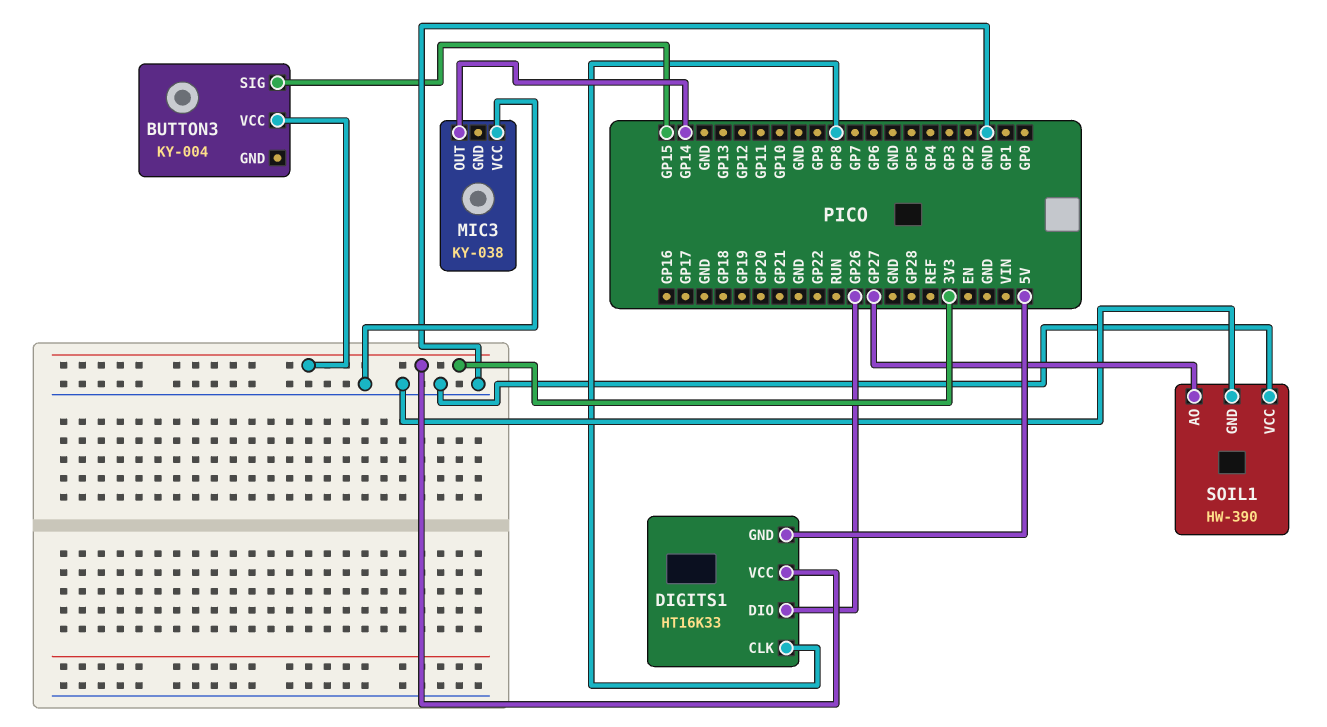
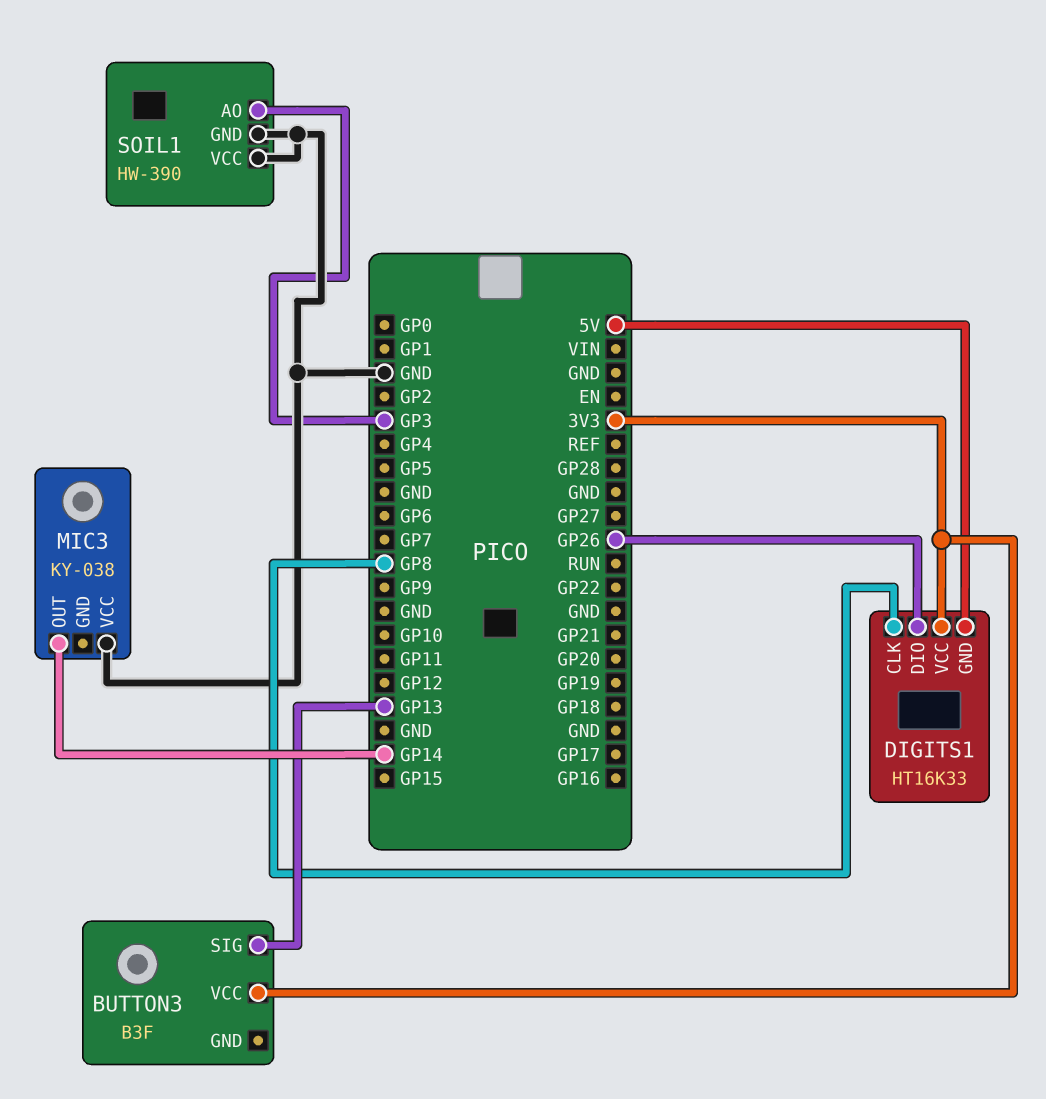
BUTTON3: KY-004 -> B3F
BUTTON3 pin SIG: GP15 -> GP13
SOIL1 pin AO: GP27 -> GP3

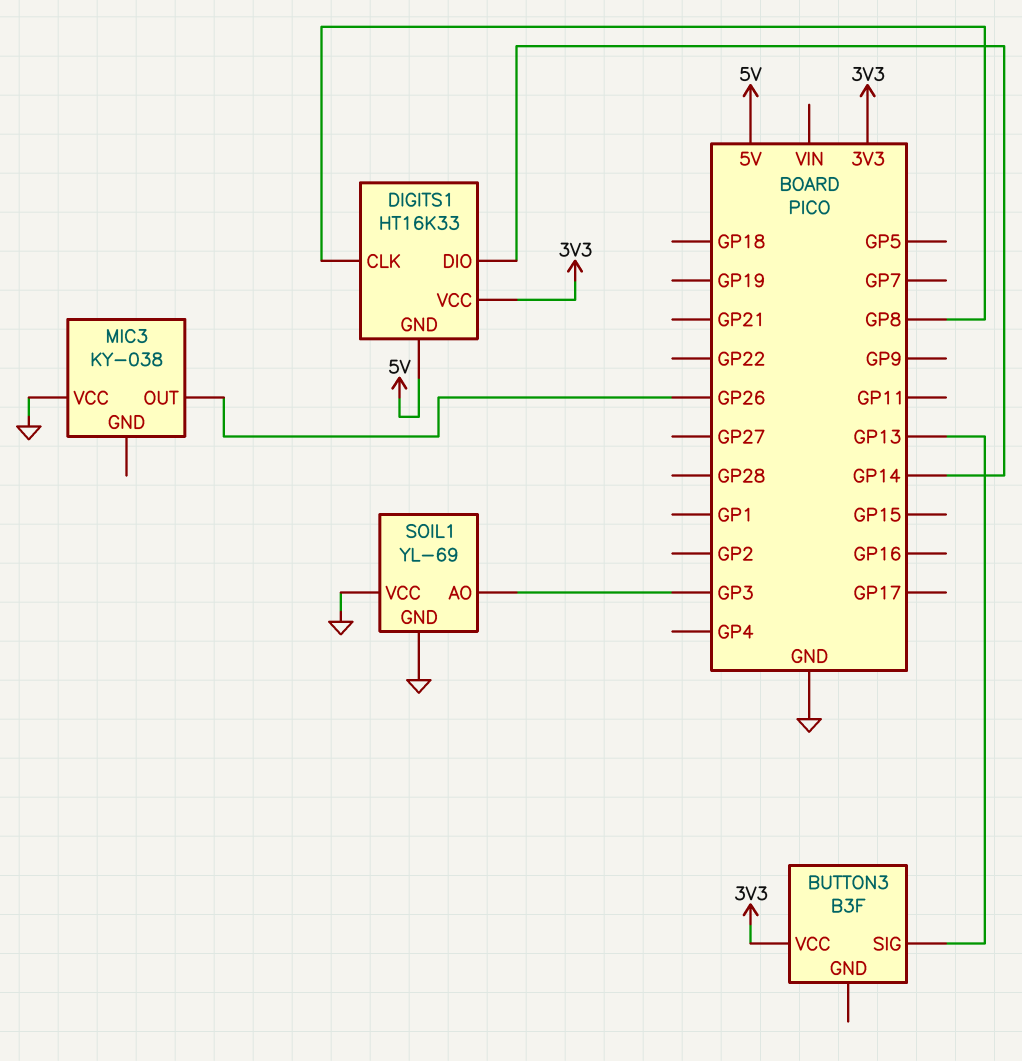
DIGITS1 pin DIO: GP26 -> GP14
MIC3 pin OUT: GP14 -> GP26
SOIL1: HW-390 -> YL-69

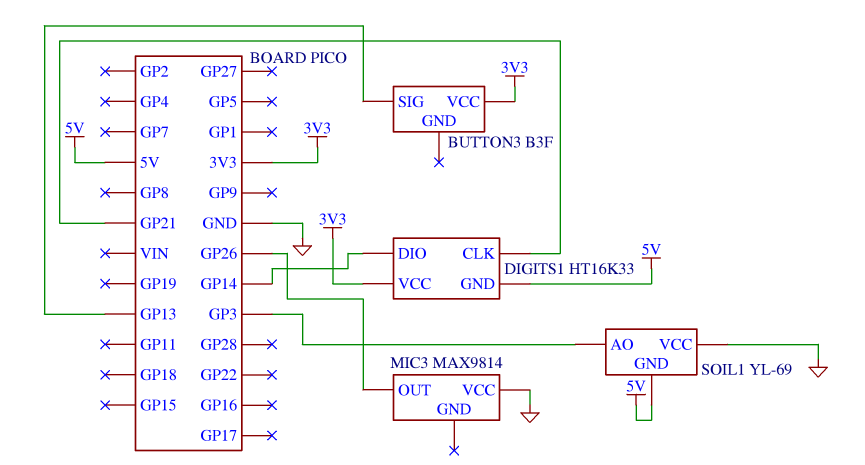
DIGITS1 pin CLK: GP8 -> GP21
MIC3: KY-038 -> MAX9814
SOIL1 pin GND: GND -> 5V

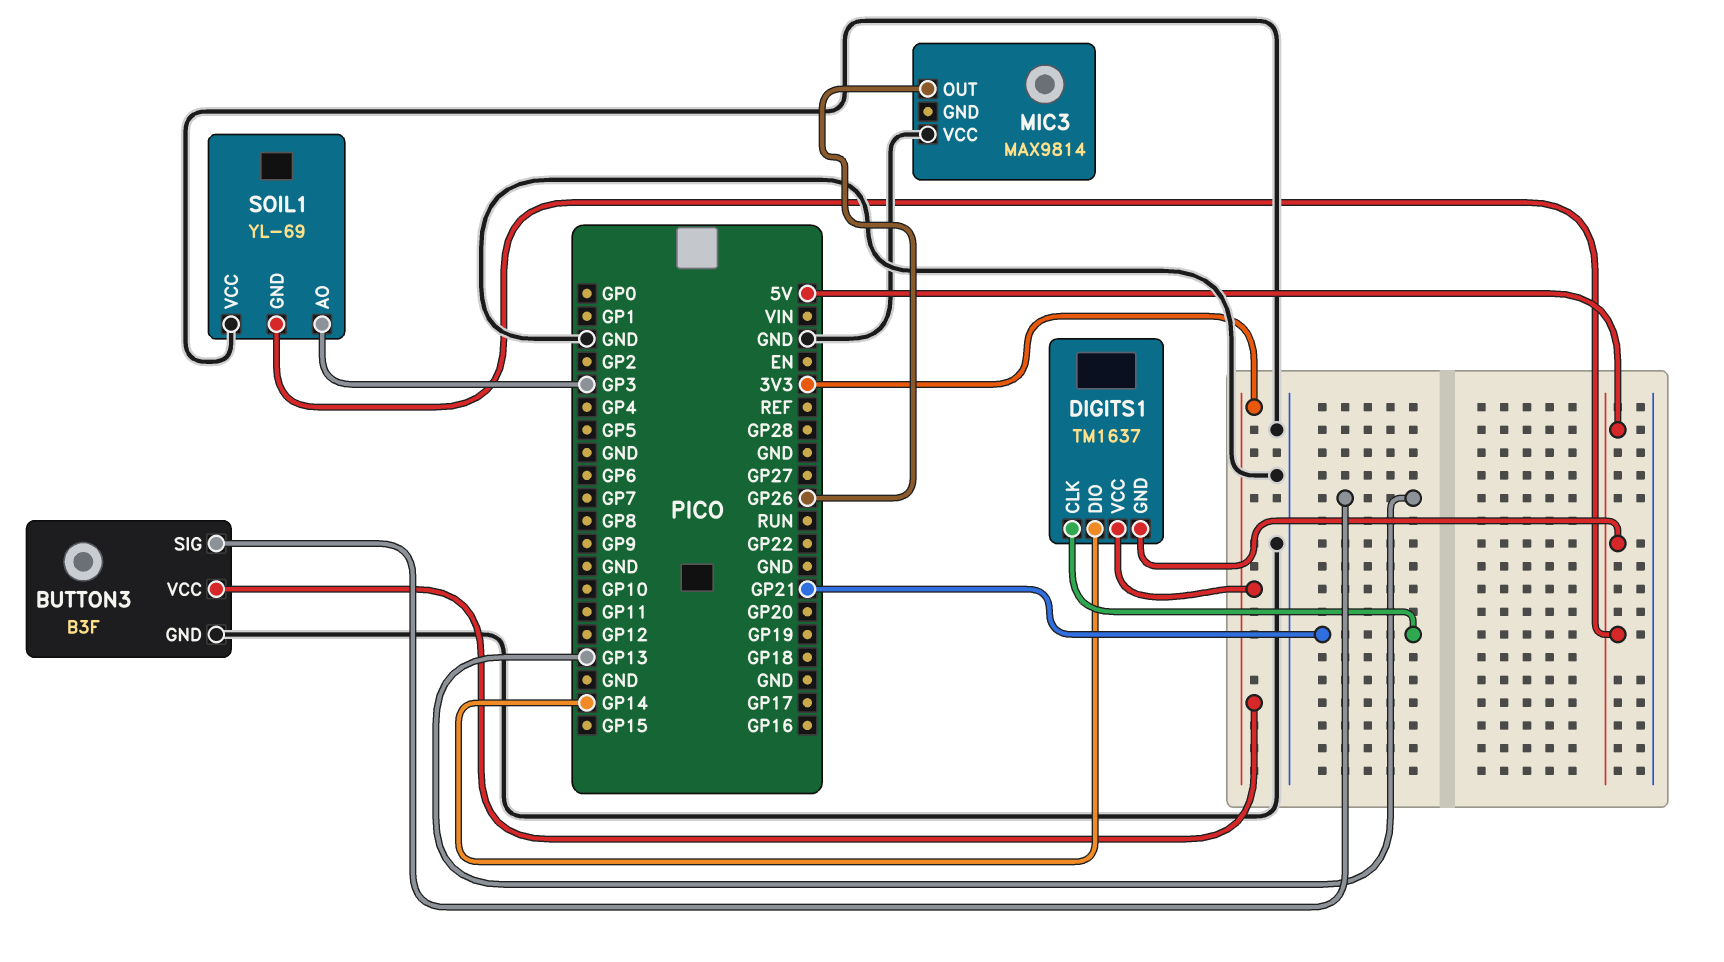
BUTTON3 pin GND: none -> GND
DIGITS1: HT16K33 -> TM1637

